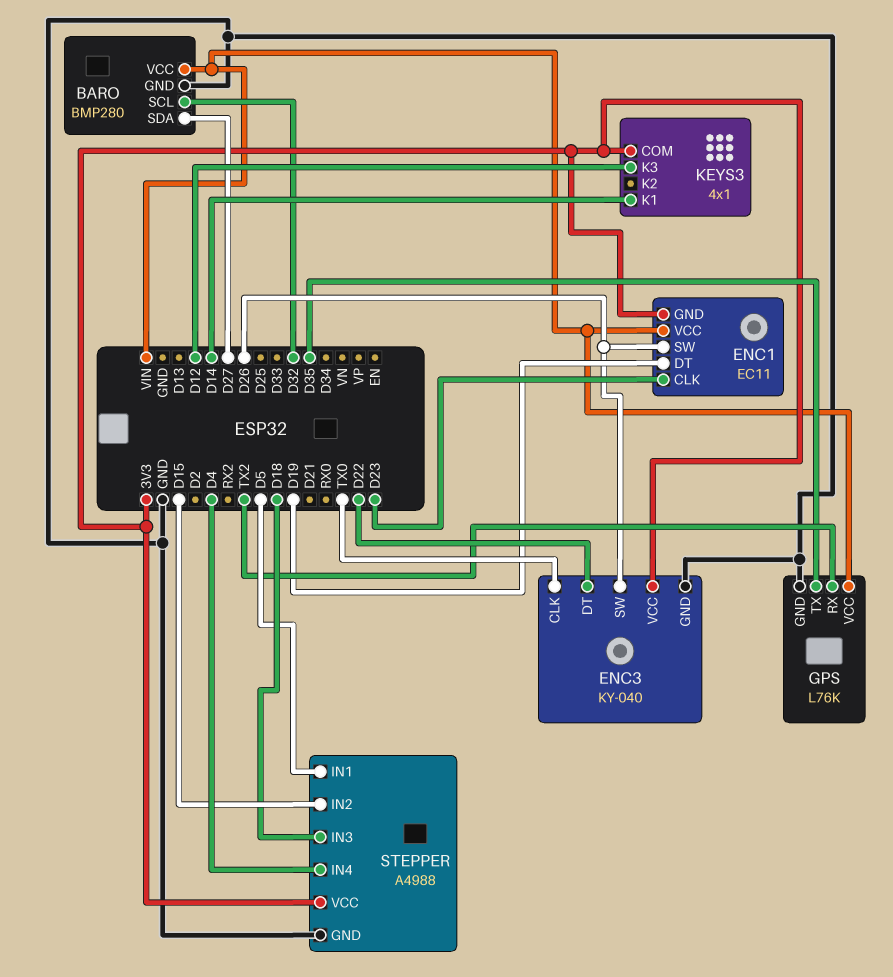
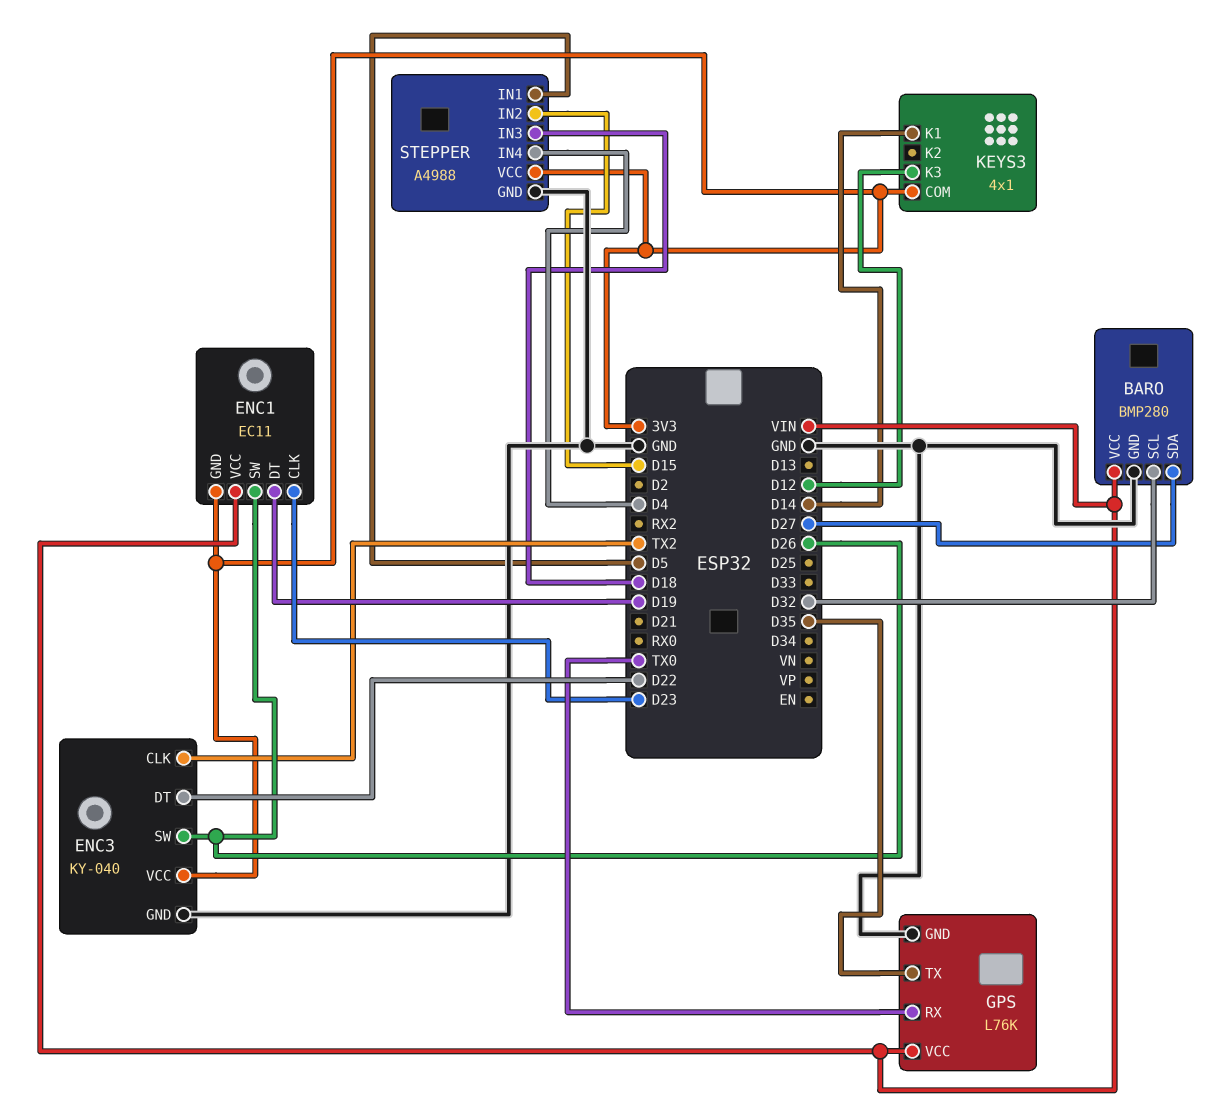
ENC3 pin CLK: TX0 -> TX2
GPS pin RX: TX2 -> TX0

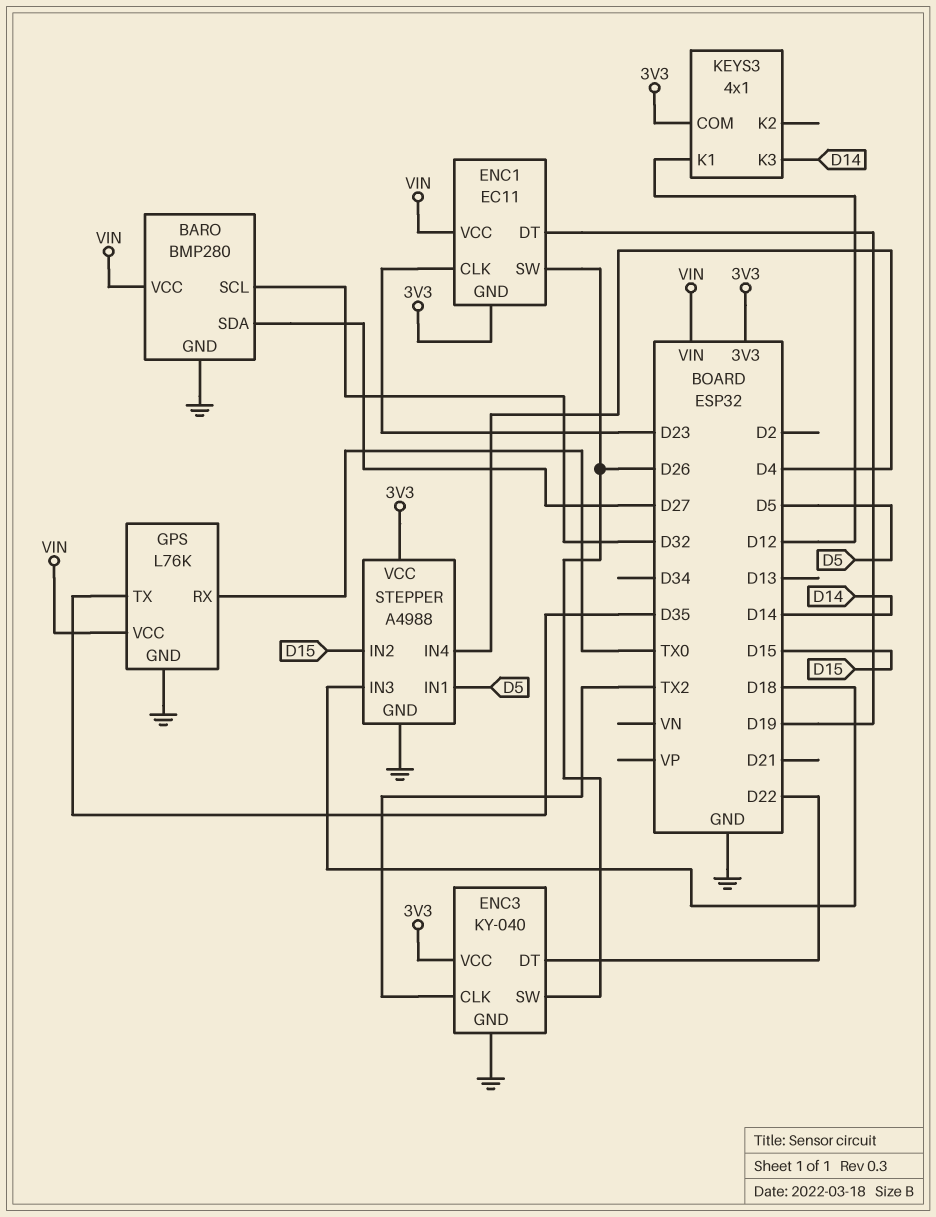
KEYS3 pin K1: D14 -> D12
KEYS3 pin K3: D12 -> D14

